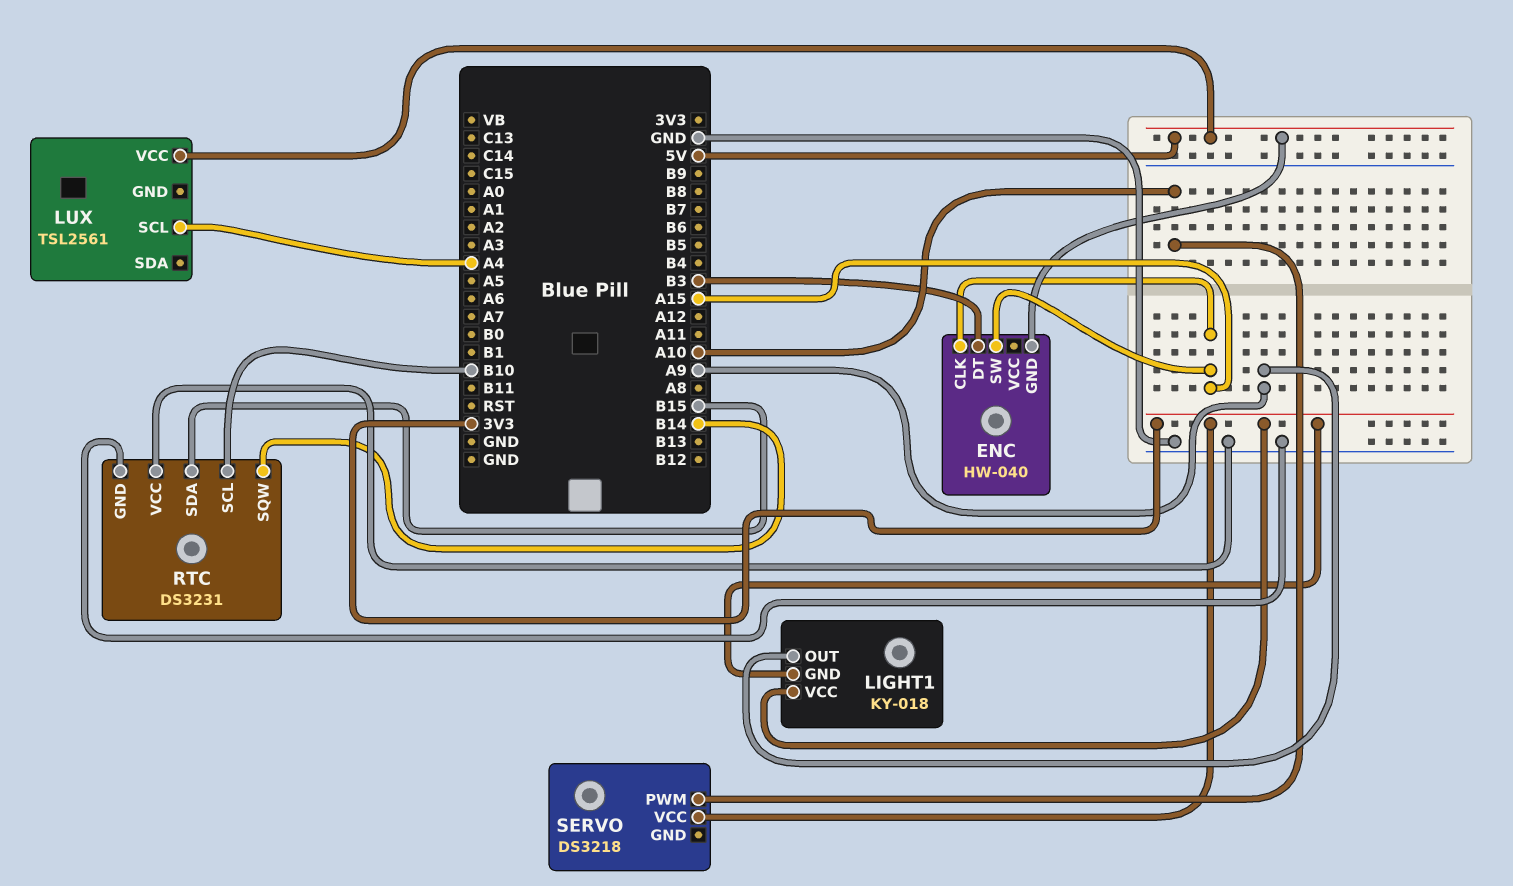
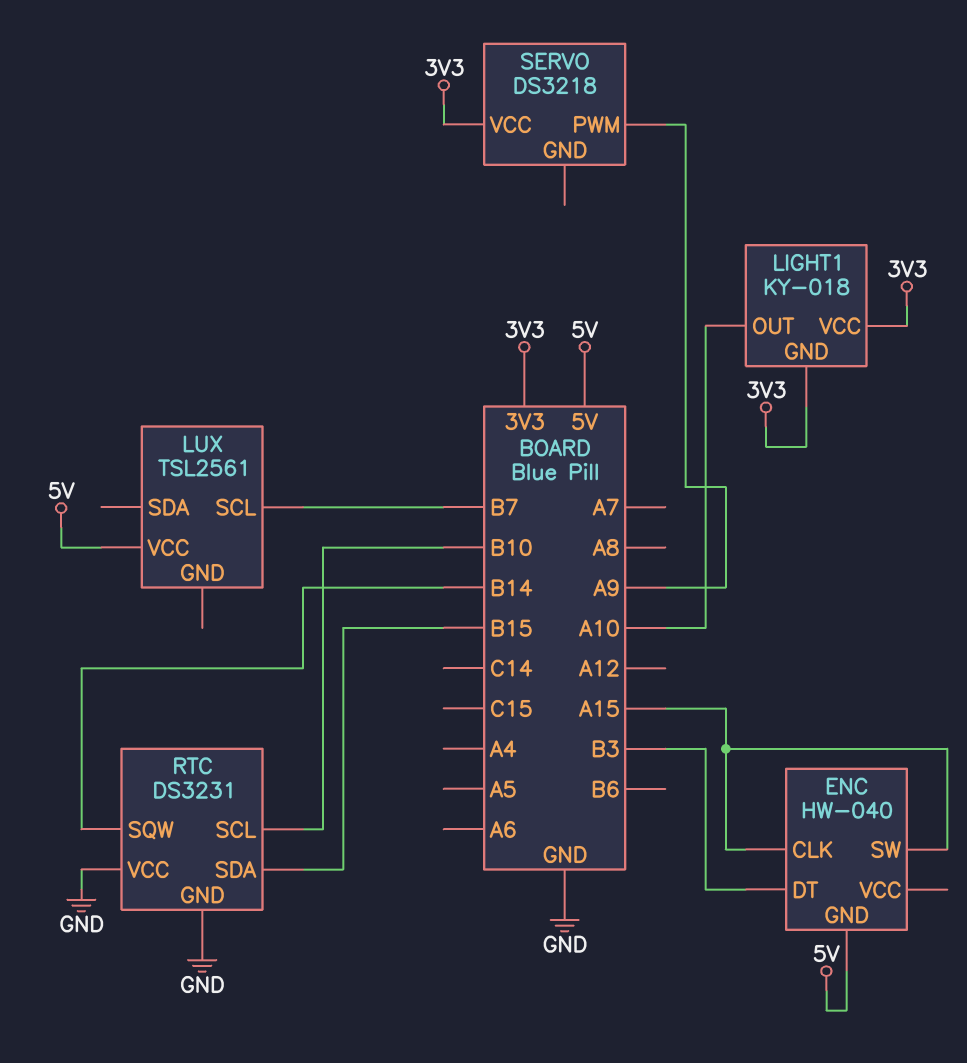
LIGHT1 pin OUT: A9 -> A10
LUX pin SCL: A4 -> B7
SERVO pin PWM: A10 -> A9

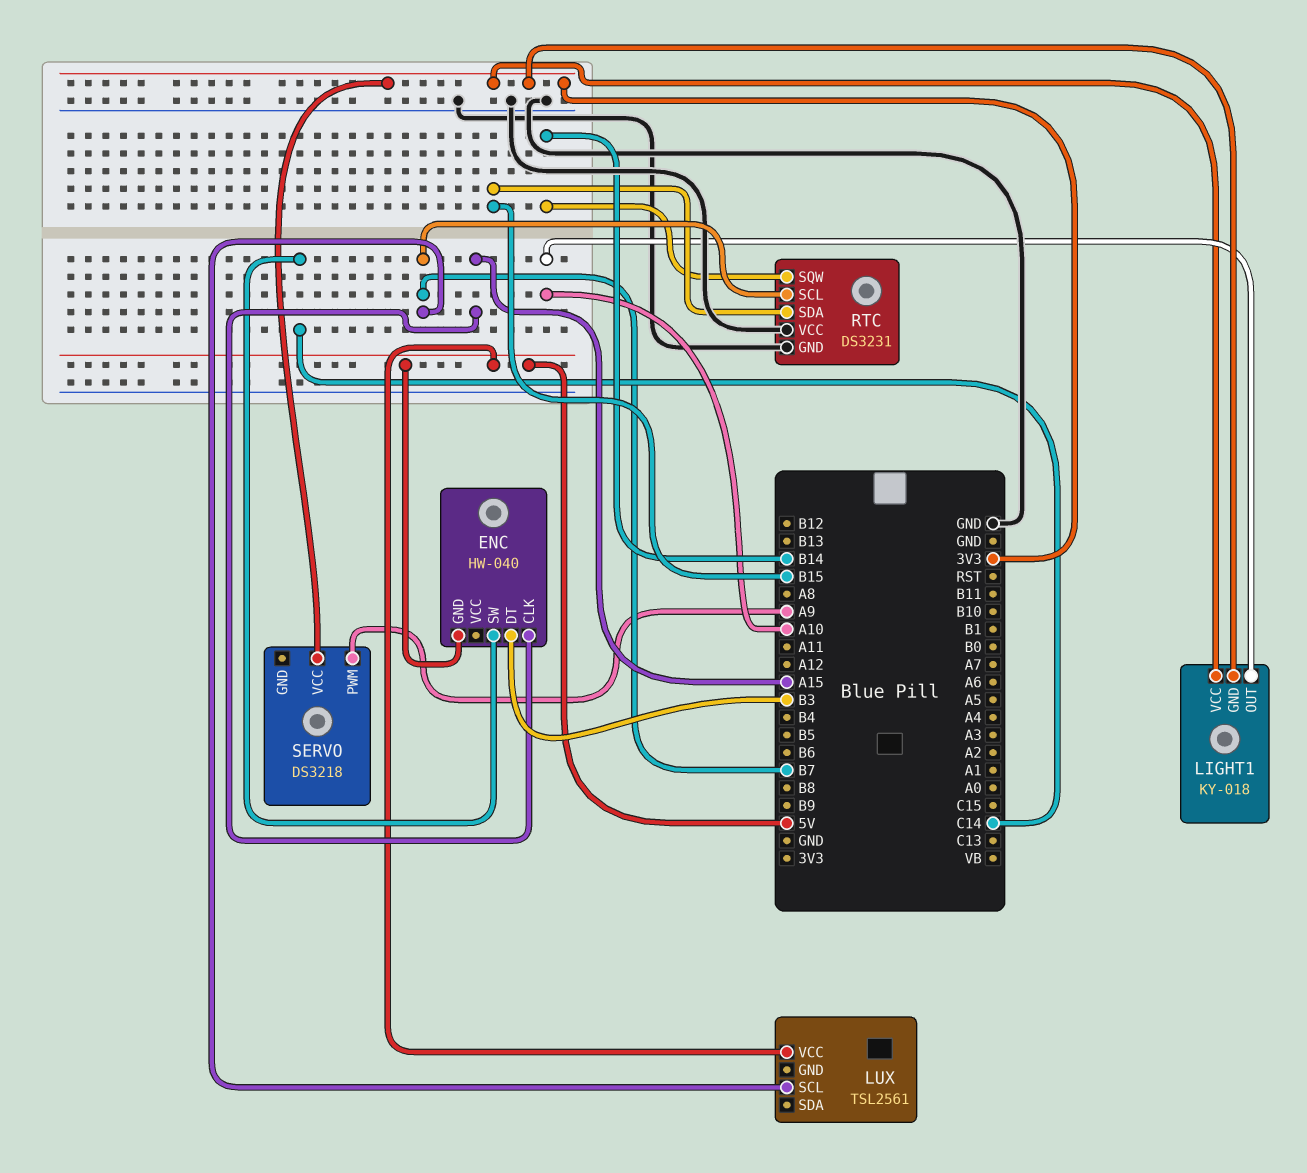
ENC pin SW: A15 -> C14
RTC pin SCL: B10 -> B7

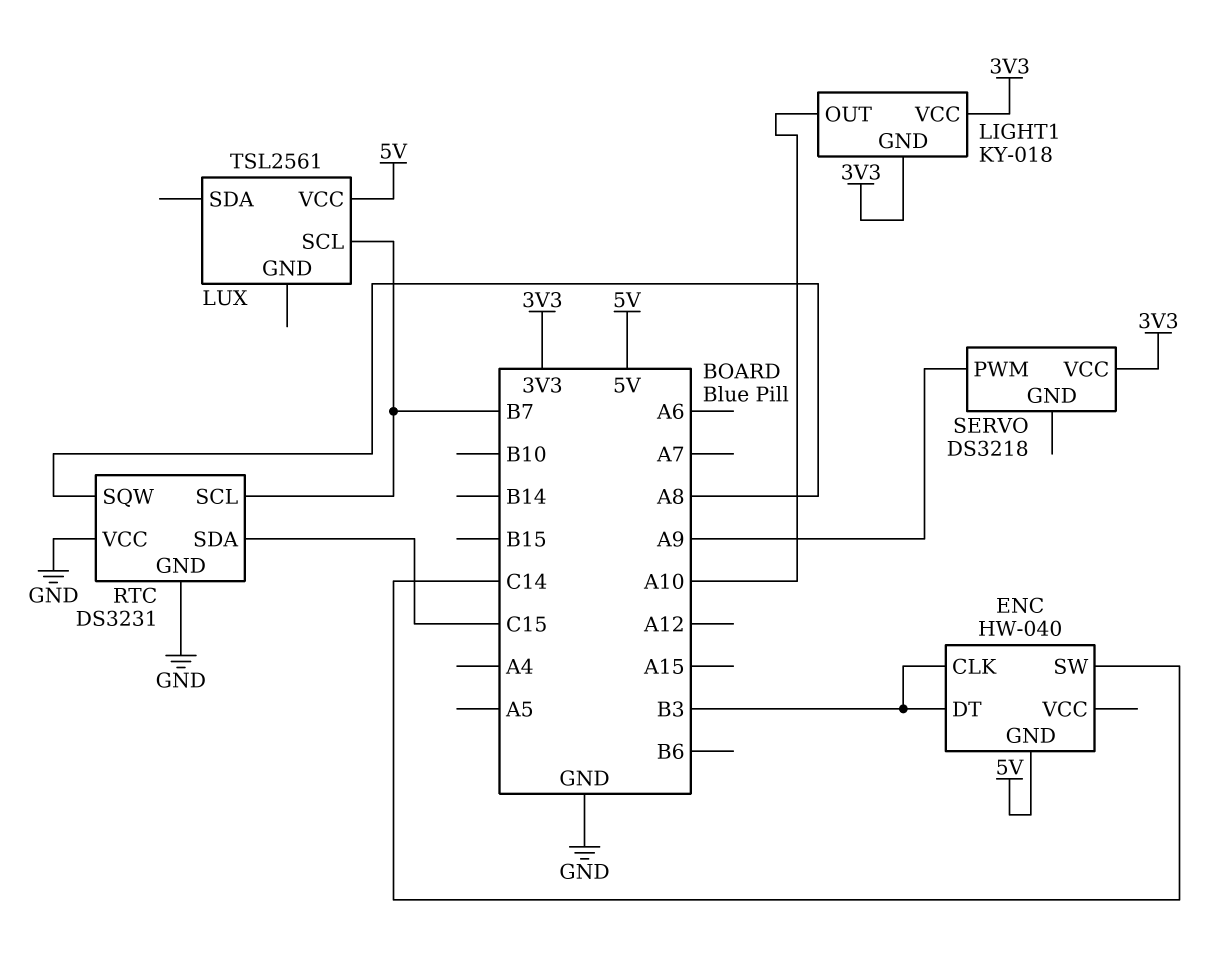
ENC pin CLK: A15 -> B3
RTC pin SDA: B15 -> C15
RTC pin SQW: B14 -> A8

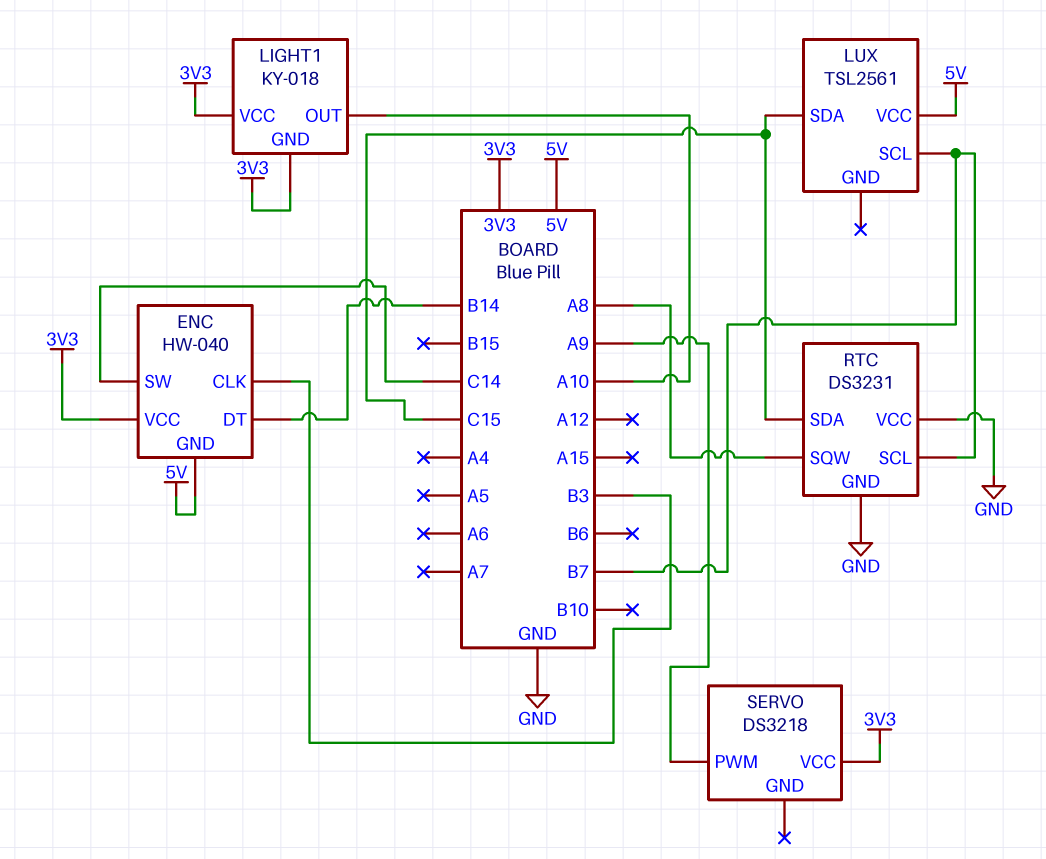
ENC pin DT: B3 -> B14
ENC pin VCC: none -> 3V3
LUX pin SDA: none -> C15

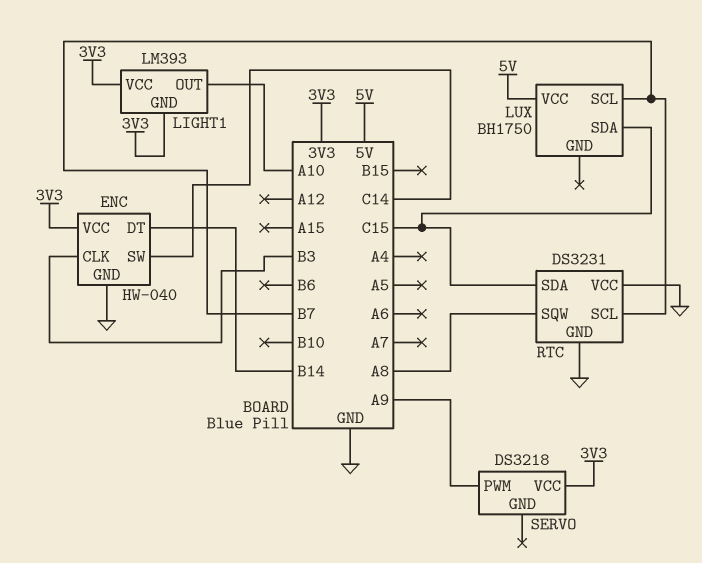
ENC pin GND: 5V -> GND
LIGHT1: KY-018 -> LM393
LUX: TSL2561 -> BH1750

